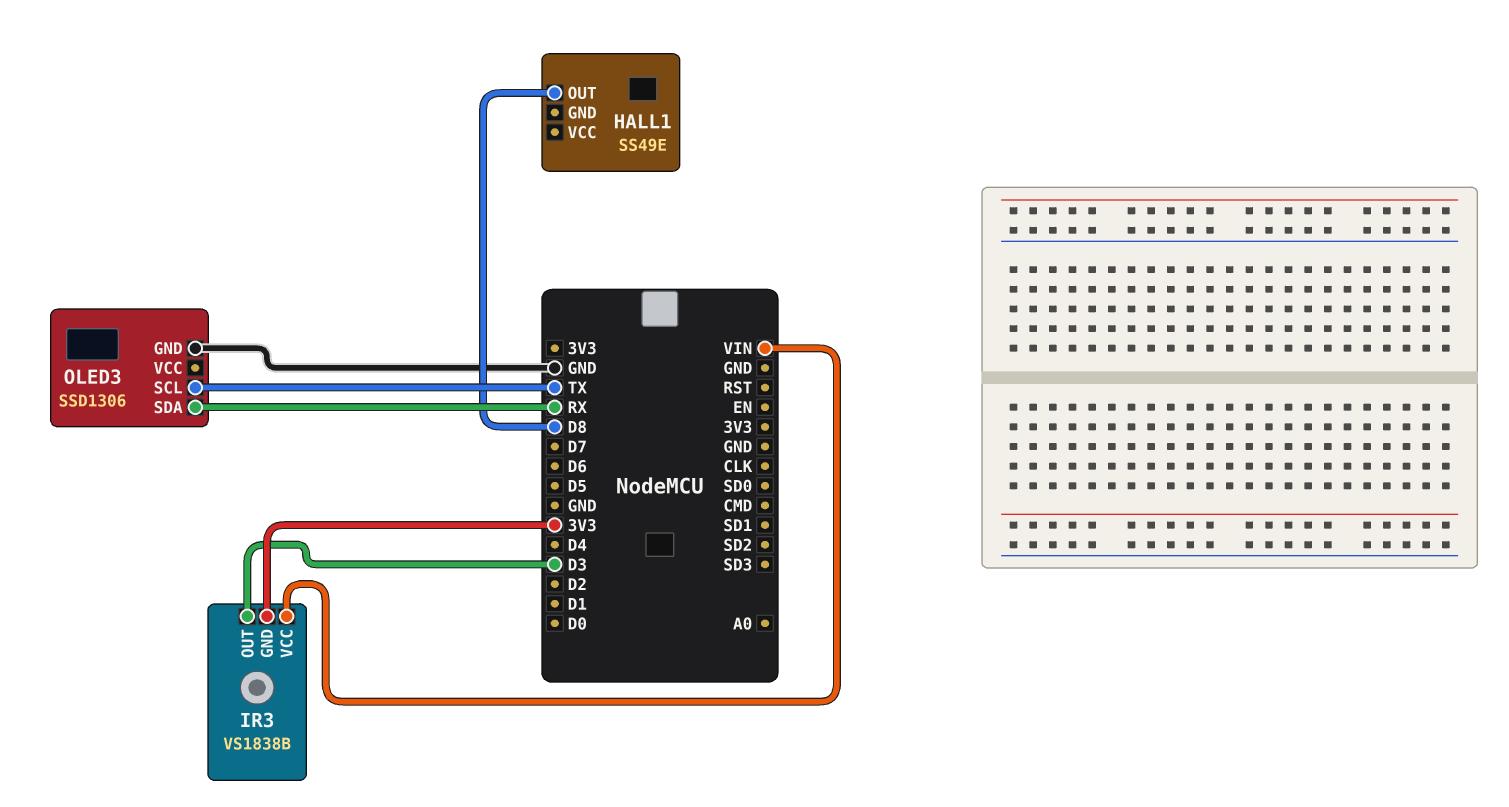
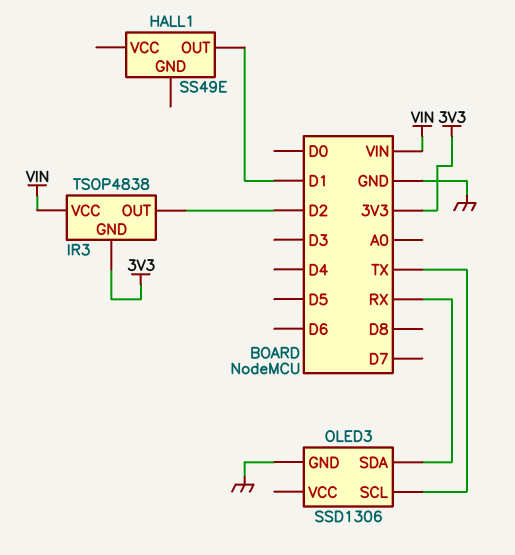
HALL1 pin OUT: D8 -> D1
IR3: VS1838B -> TSOP4838
IR3 pin OUT: D3 -> D2

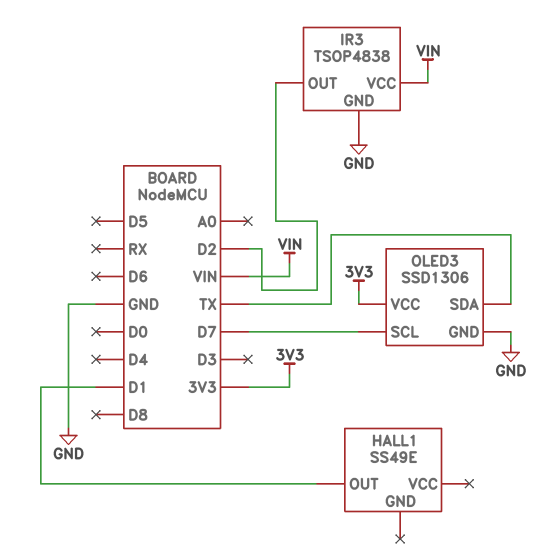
IR3 pin GND: 3V3 -> GND
OLED3 pin SCL: TX -> D7
OLED3 pin SDA: RX -> TX
OLED3 pin VCC: none -> 3V3

